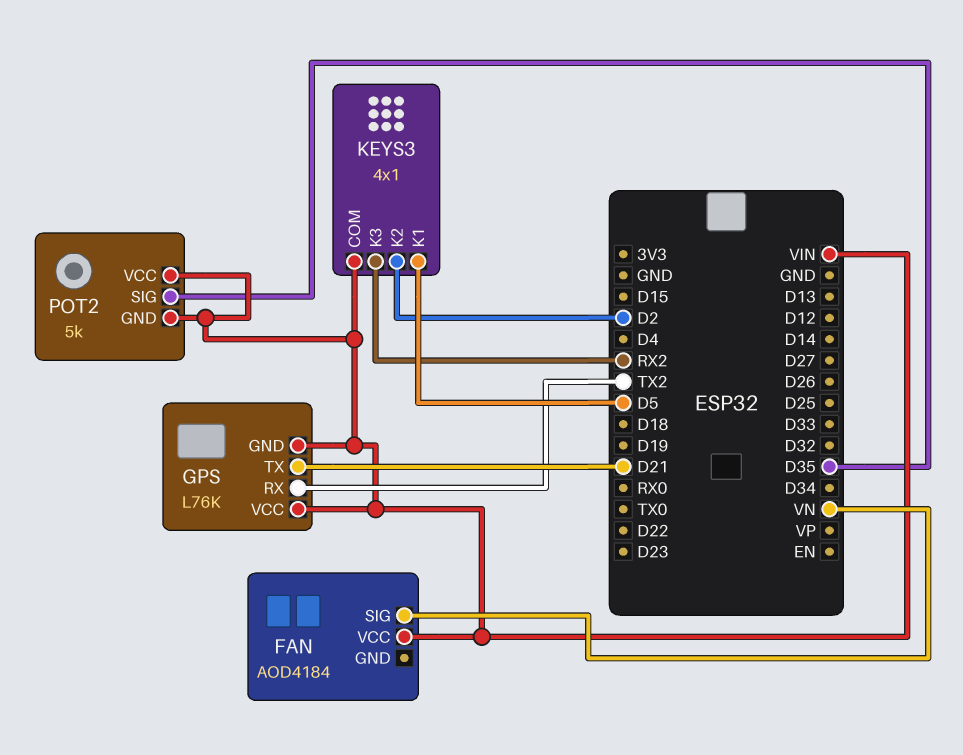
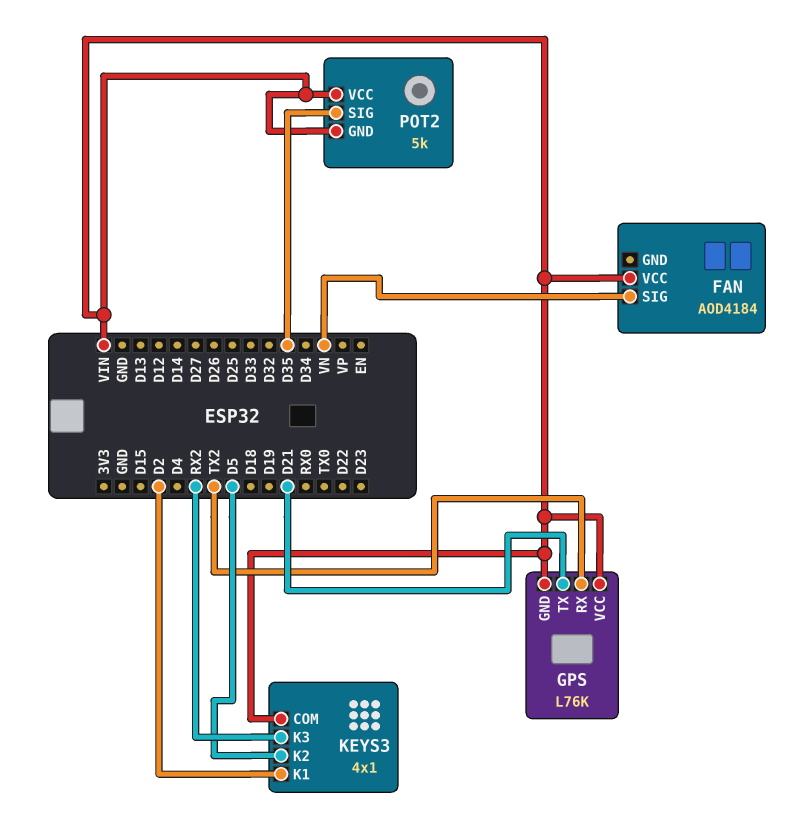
KEYS3 pin K1: D5 -> D2
KEYS3 pin K2: D2 -> D5

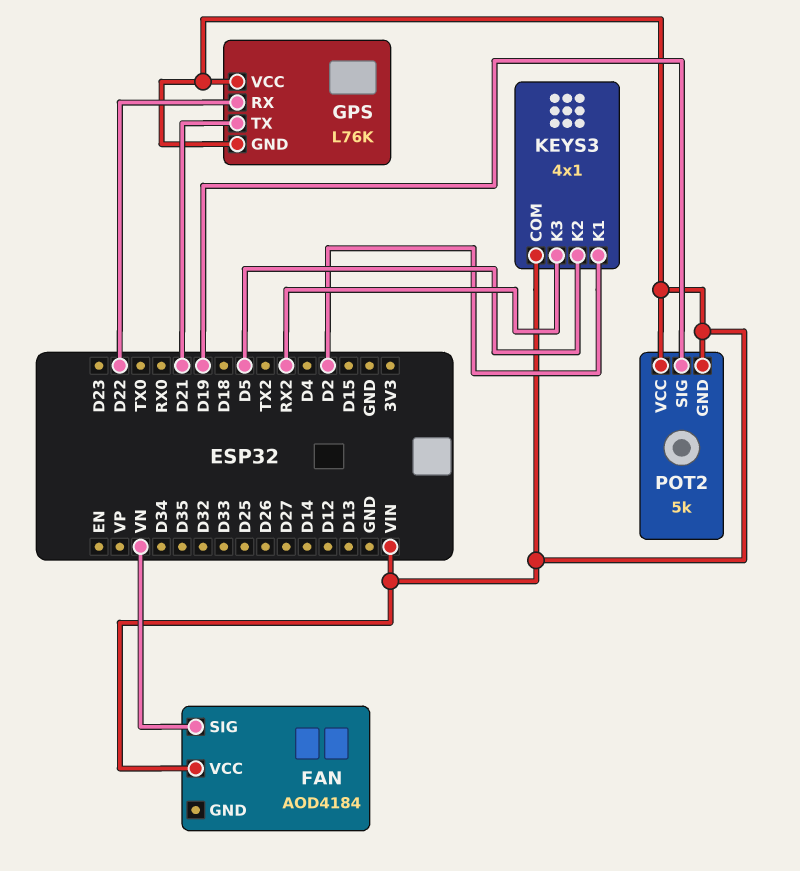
GPS pin RX: TX2 -> D22
POT2 pin SIG: D35 -> D19

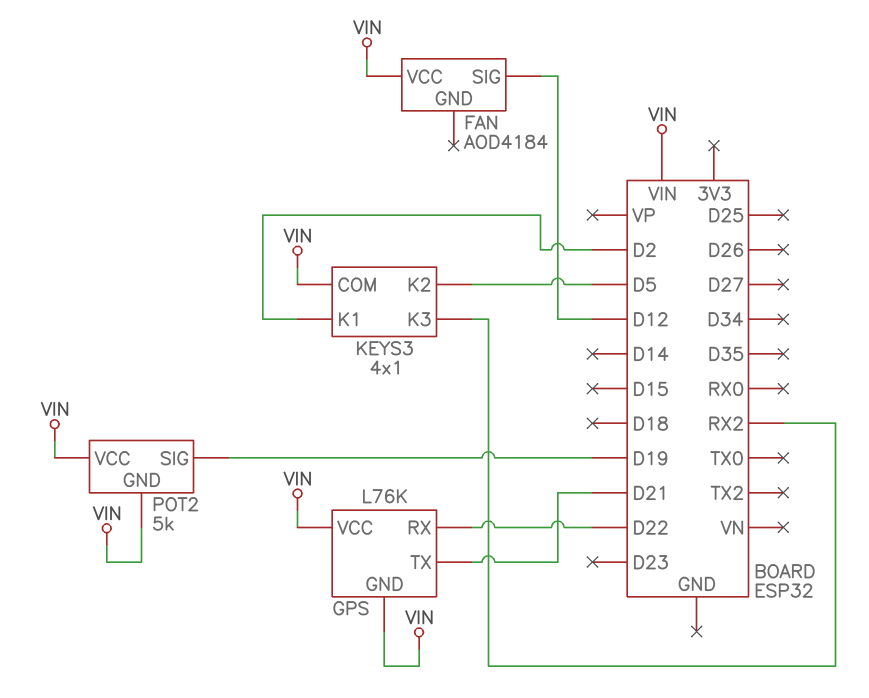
FAN pin SIG: VN -> D12

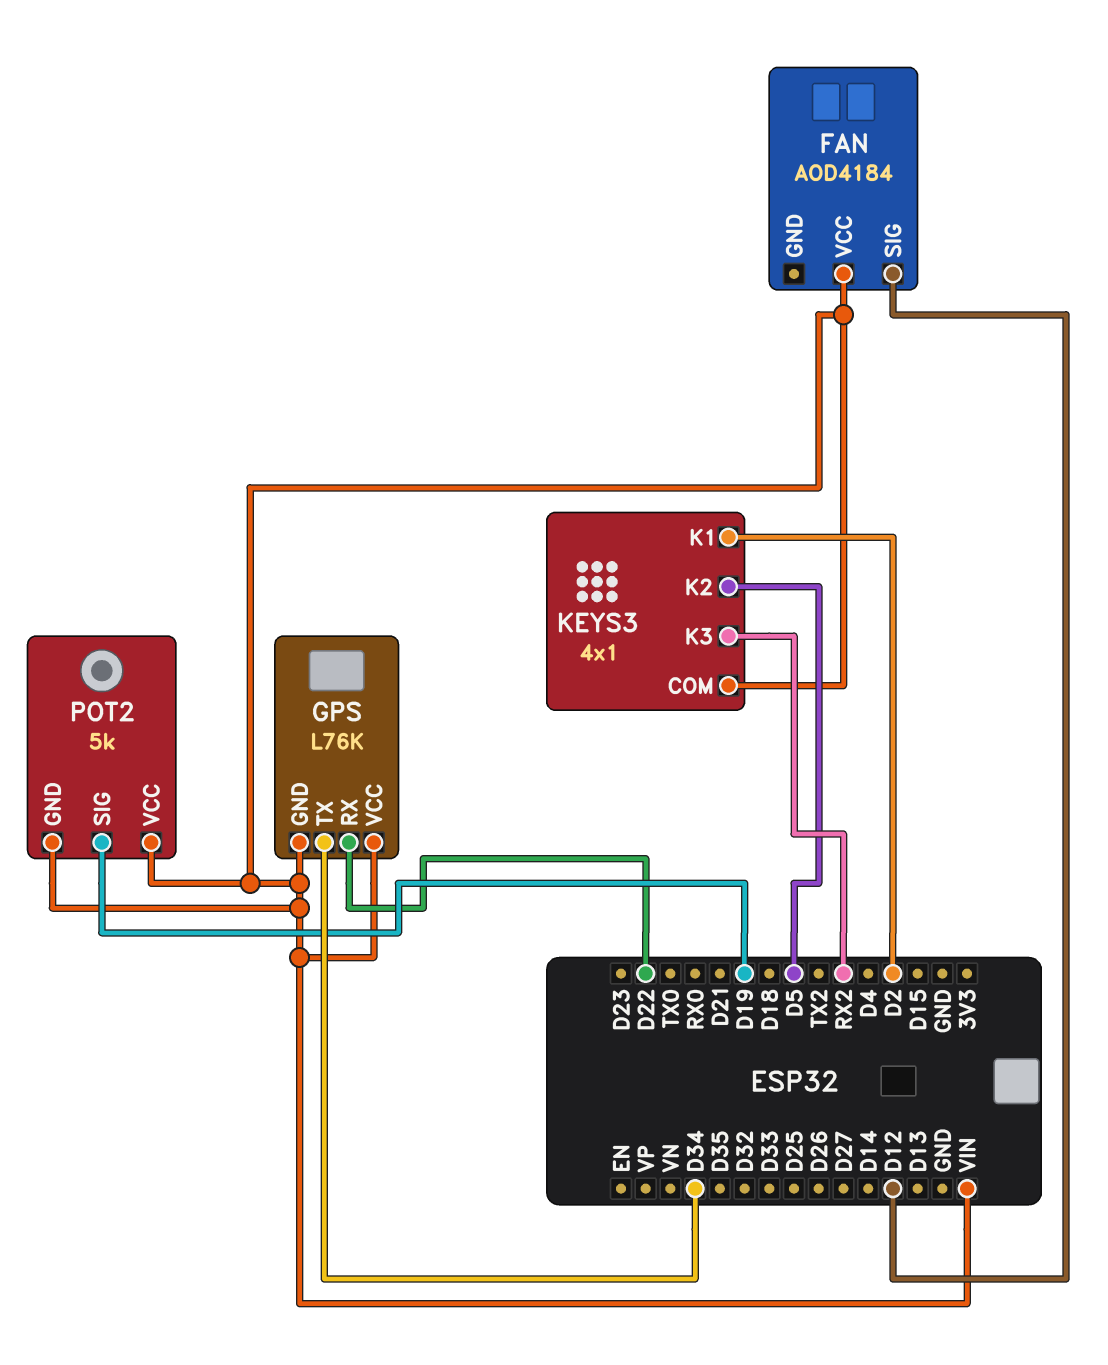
GPS pin TX: D21 -> D34

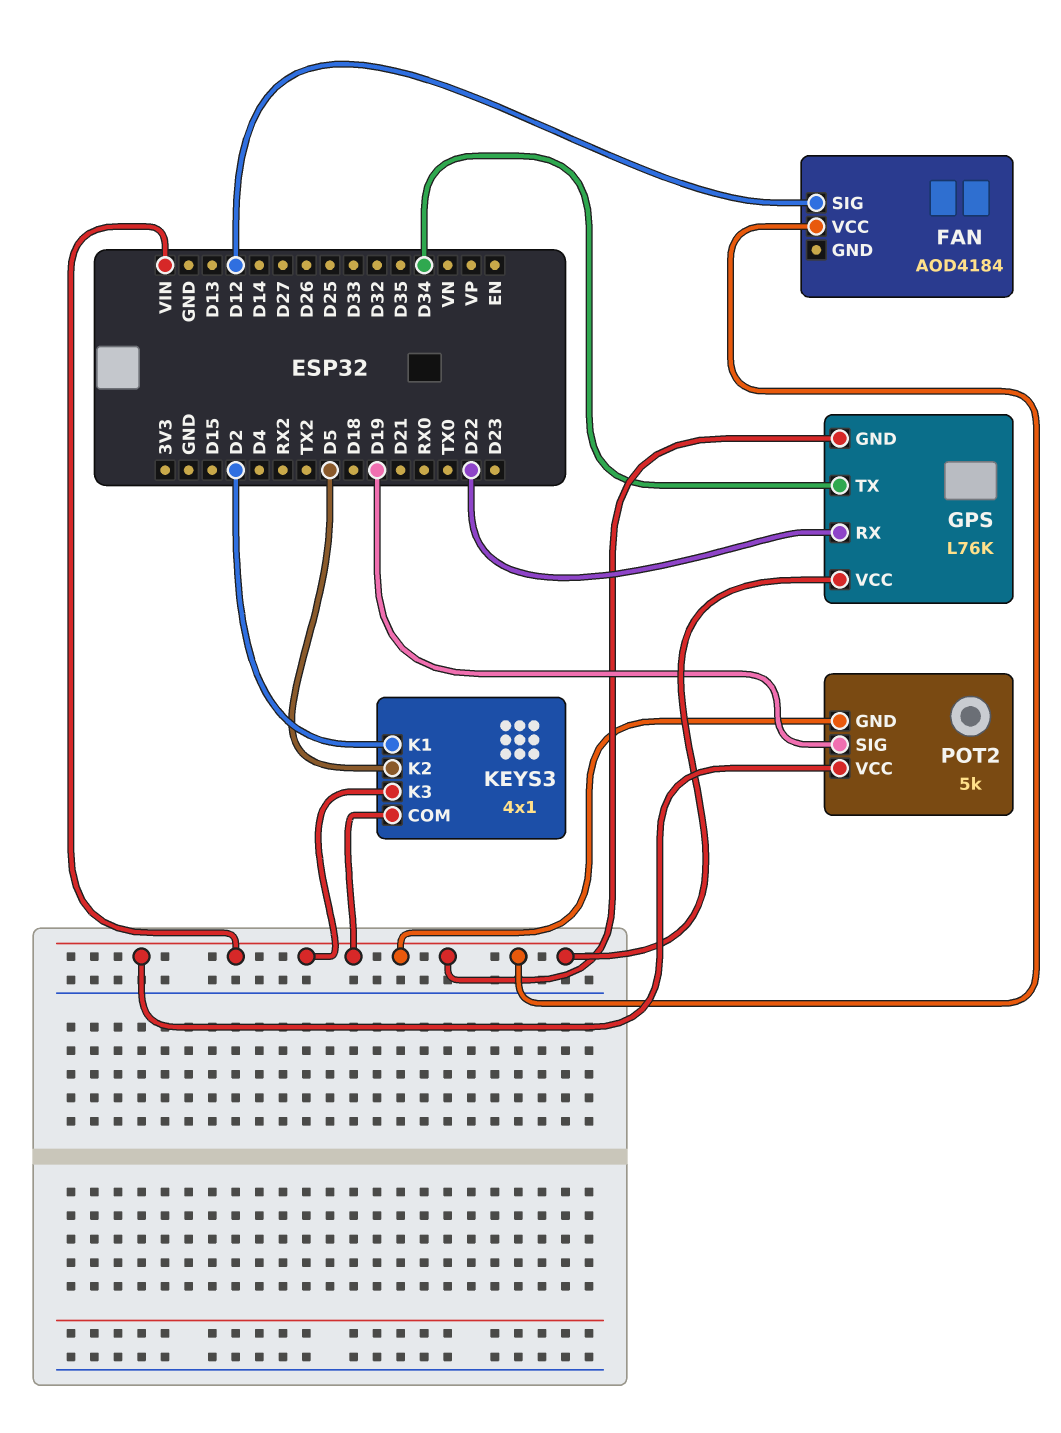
KEYS3 pin K3: RX2 -> VIN

